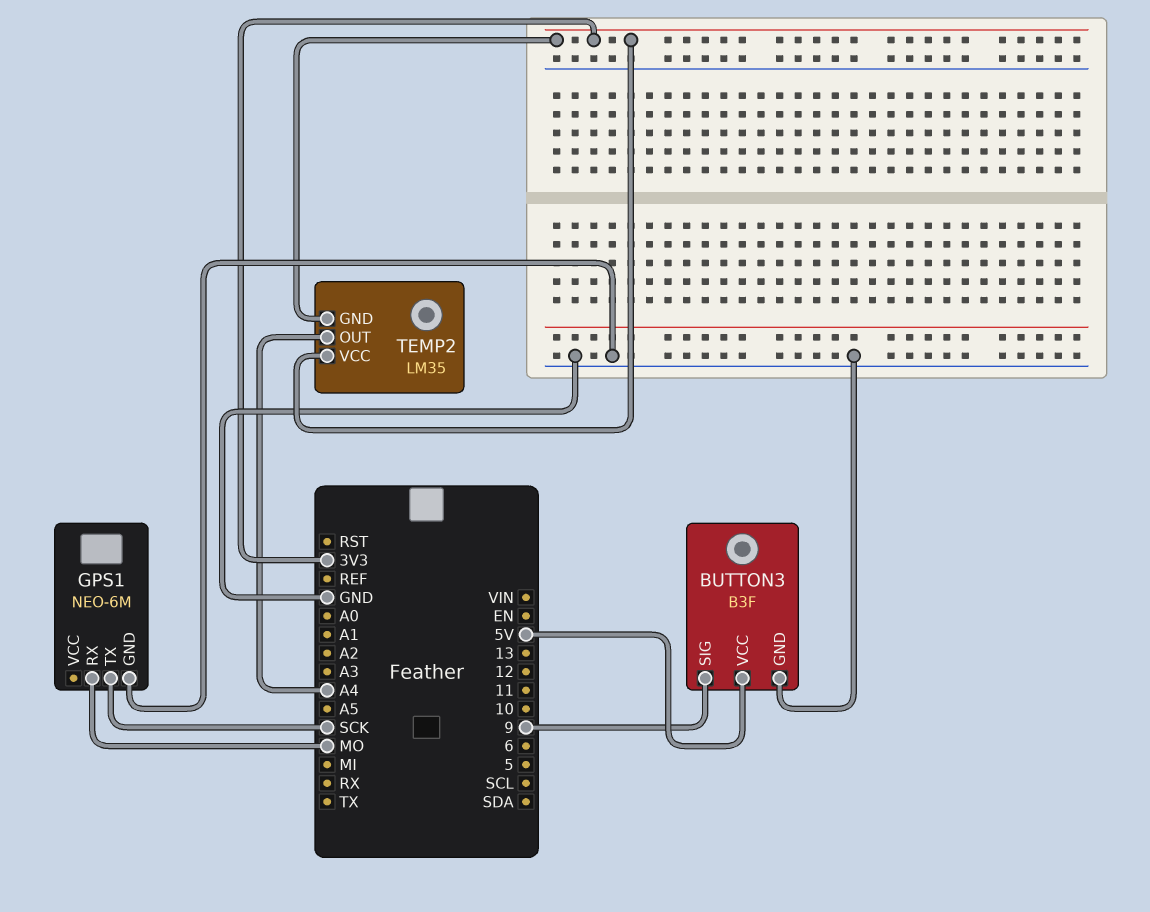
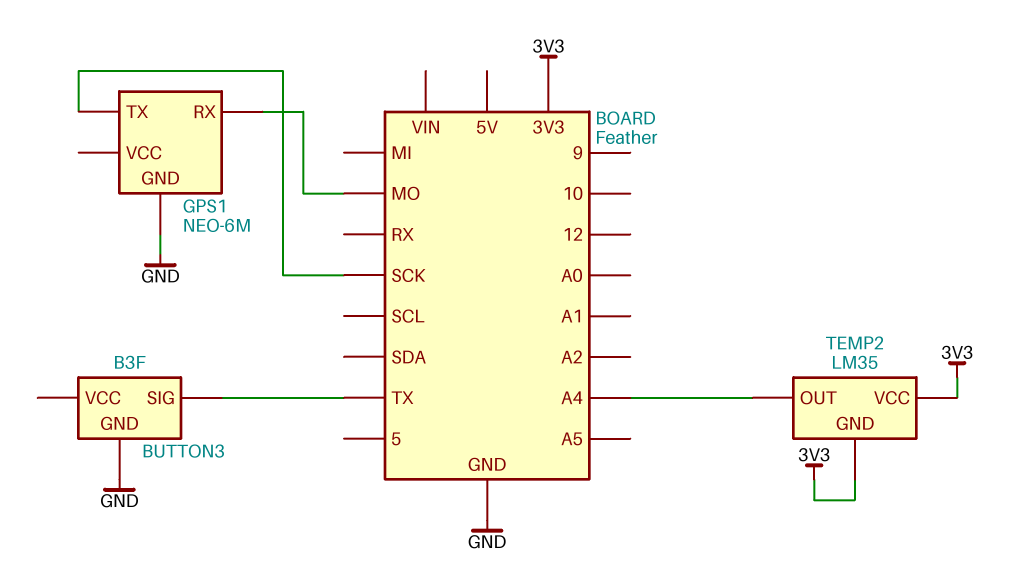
BUTTON3 pin SIG: 9 -> TX
BUTTON3 pin VCC: 5V -> none

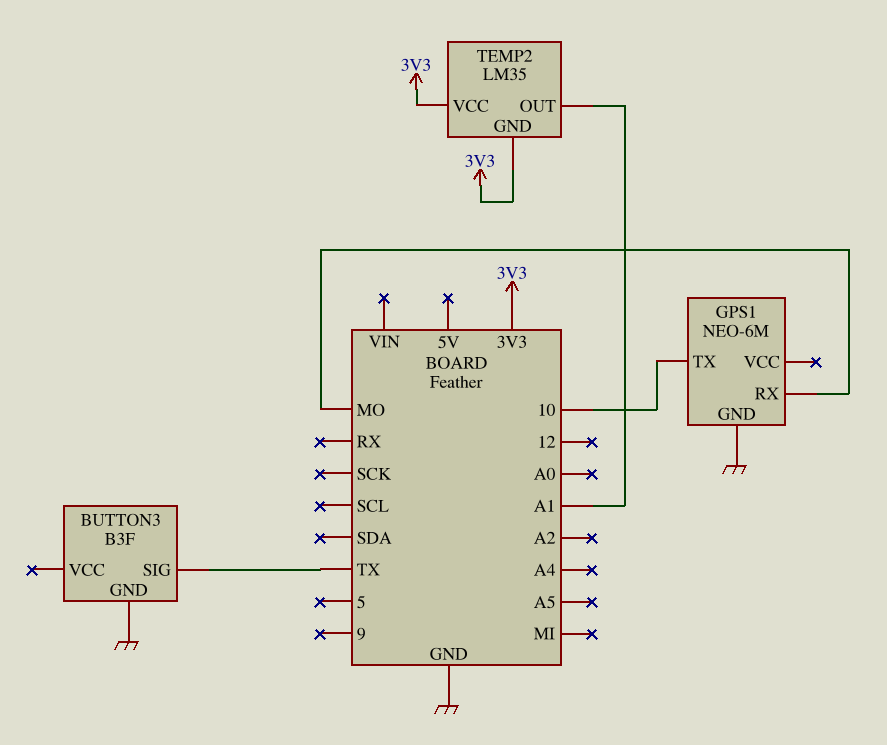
GPS1 pin TX: SCK -> 10
TEMP2 pin OUT: A4 -> A1

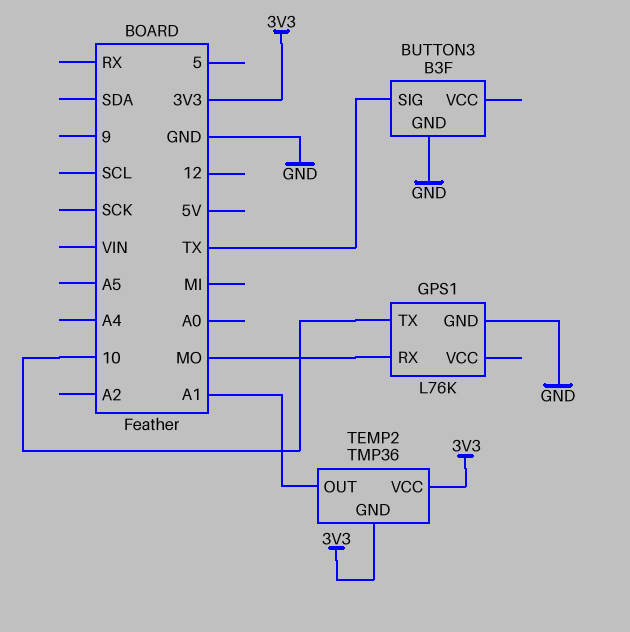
GPS1: NEO-6M -> L76K
TEMP2: LM35 -> TMP36

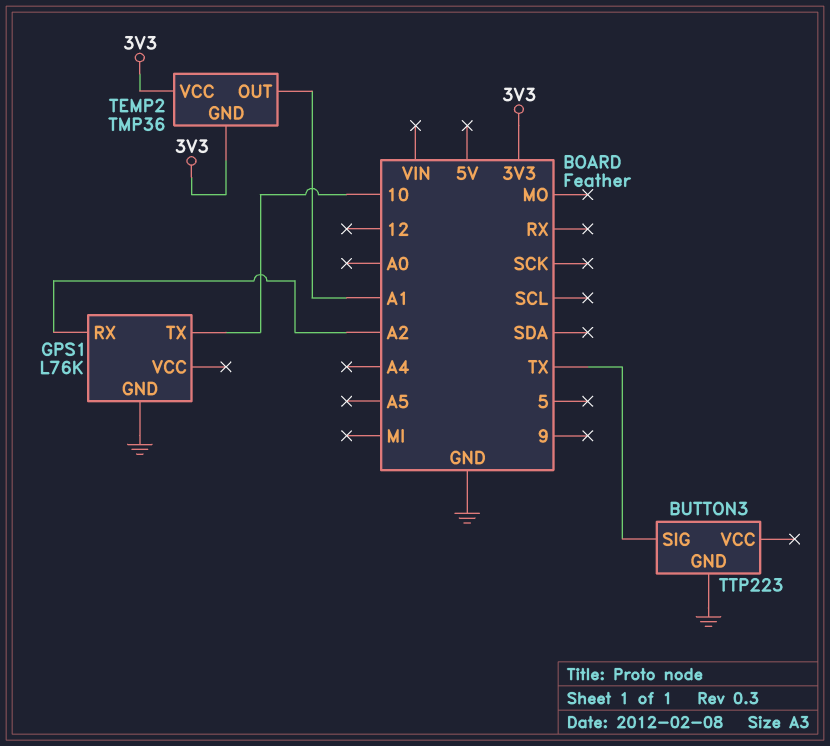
BUTTON3: B3F -> TTP223
GPS1 pin RX: MO -> A2

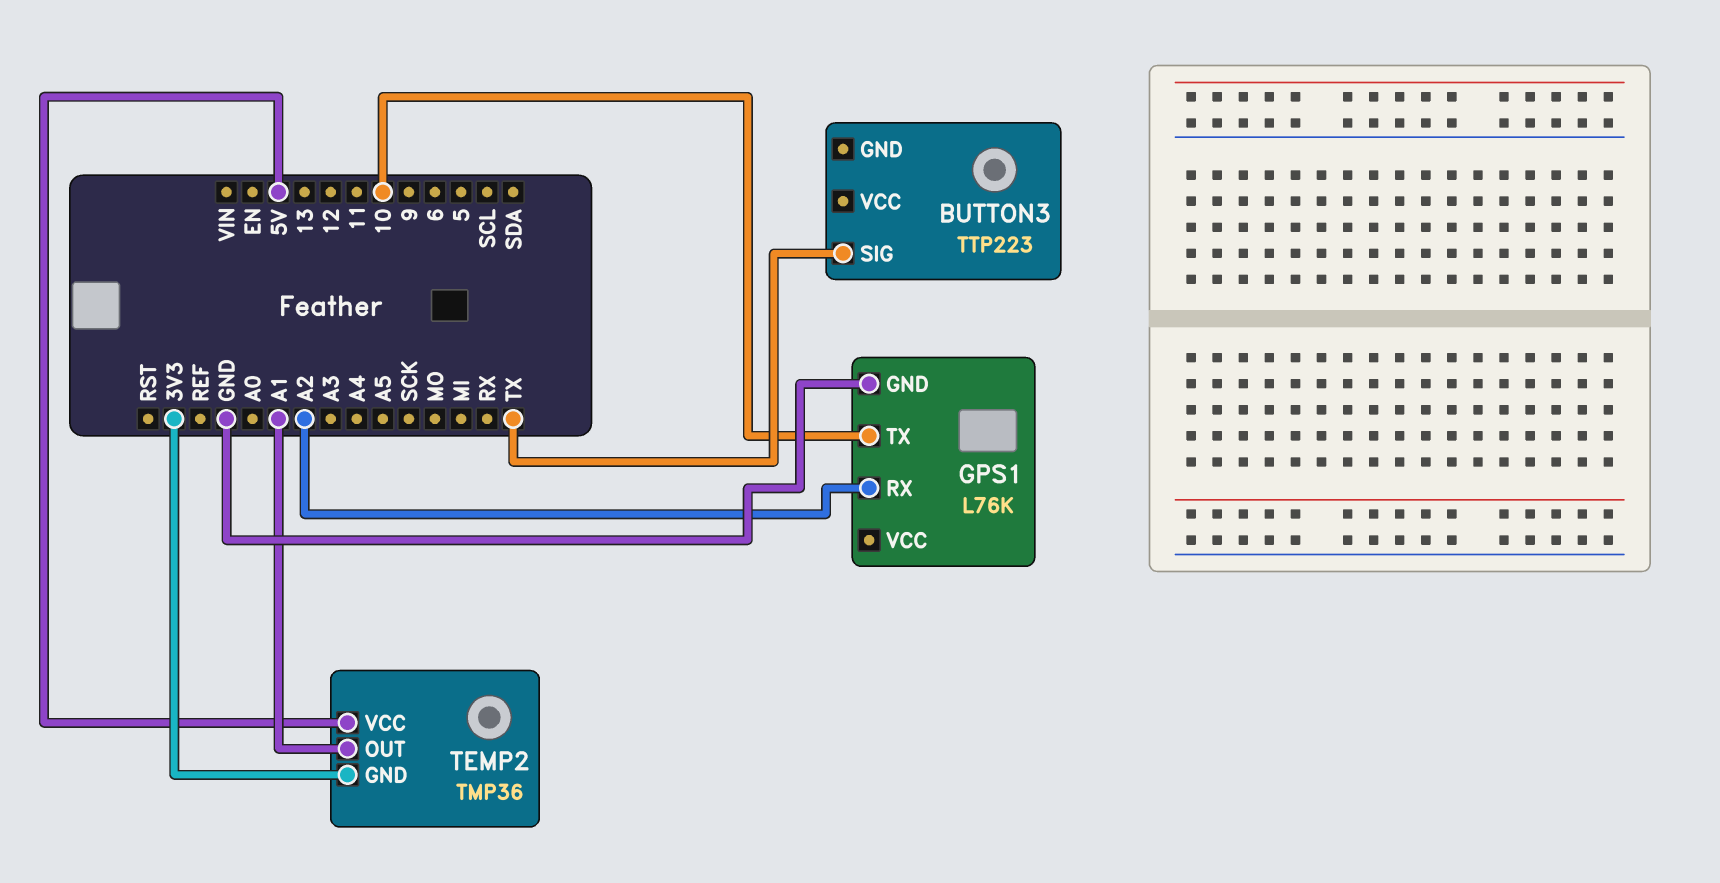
BUTTON3 pin GND: GND -> none
TEMP2 pin VCC: 3V3 -> 5V

